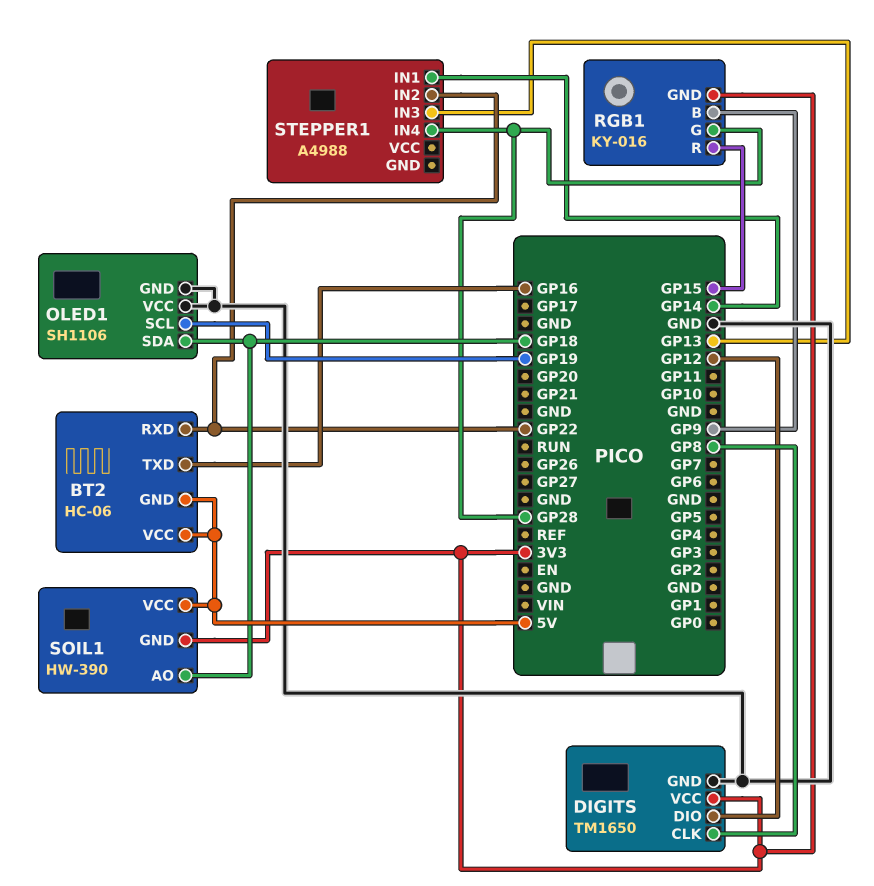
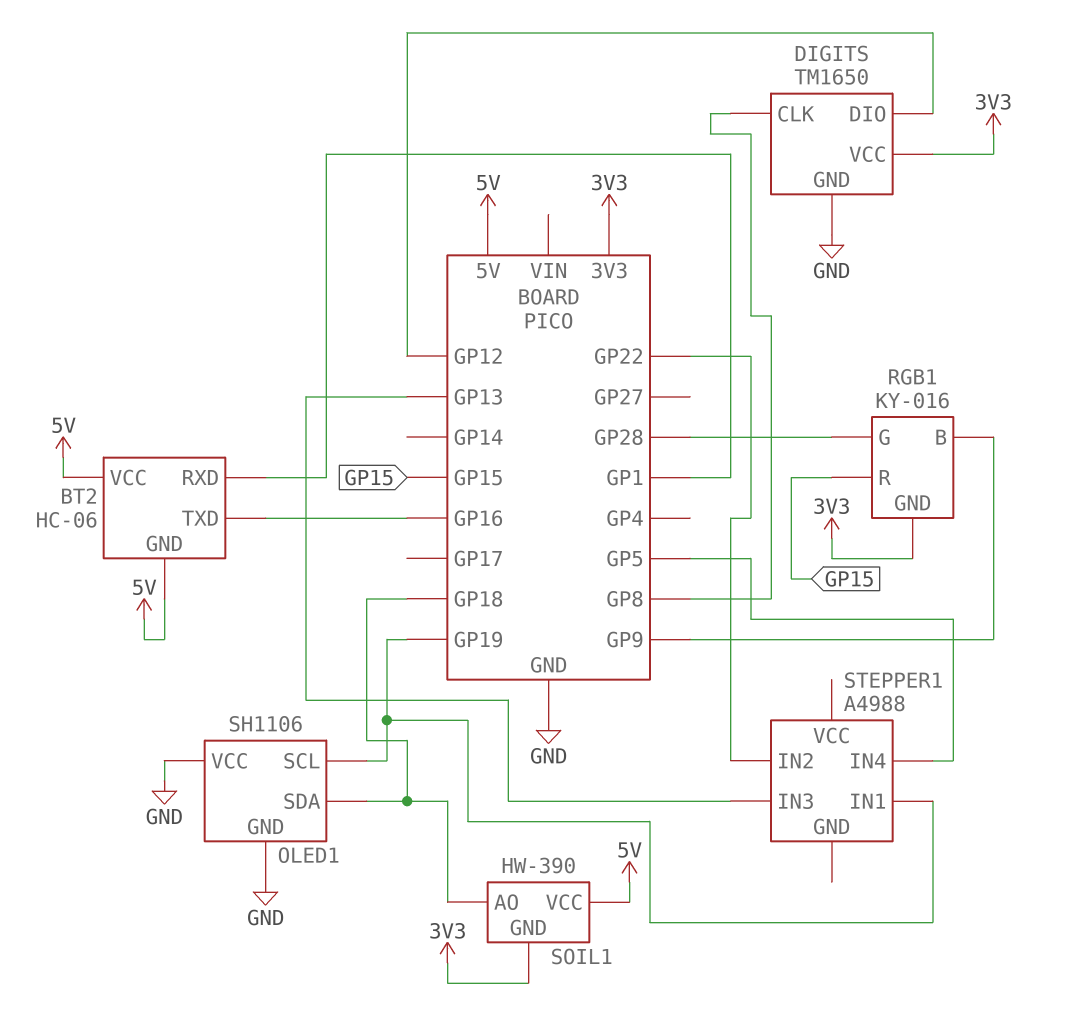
BT2 pin RXD: GP22 -> GP1
STEPPER1 pin IN1: GP14 -> GP19
STEPPER1 pin IN4: GP28 -> GP5

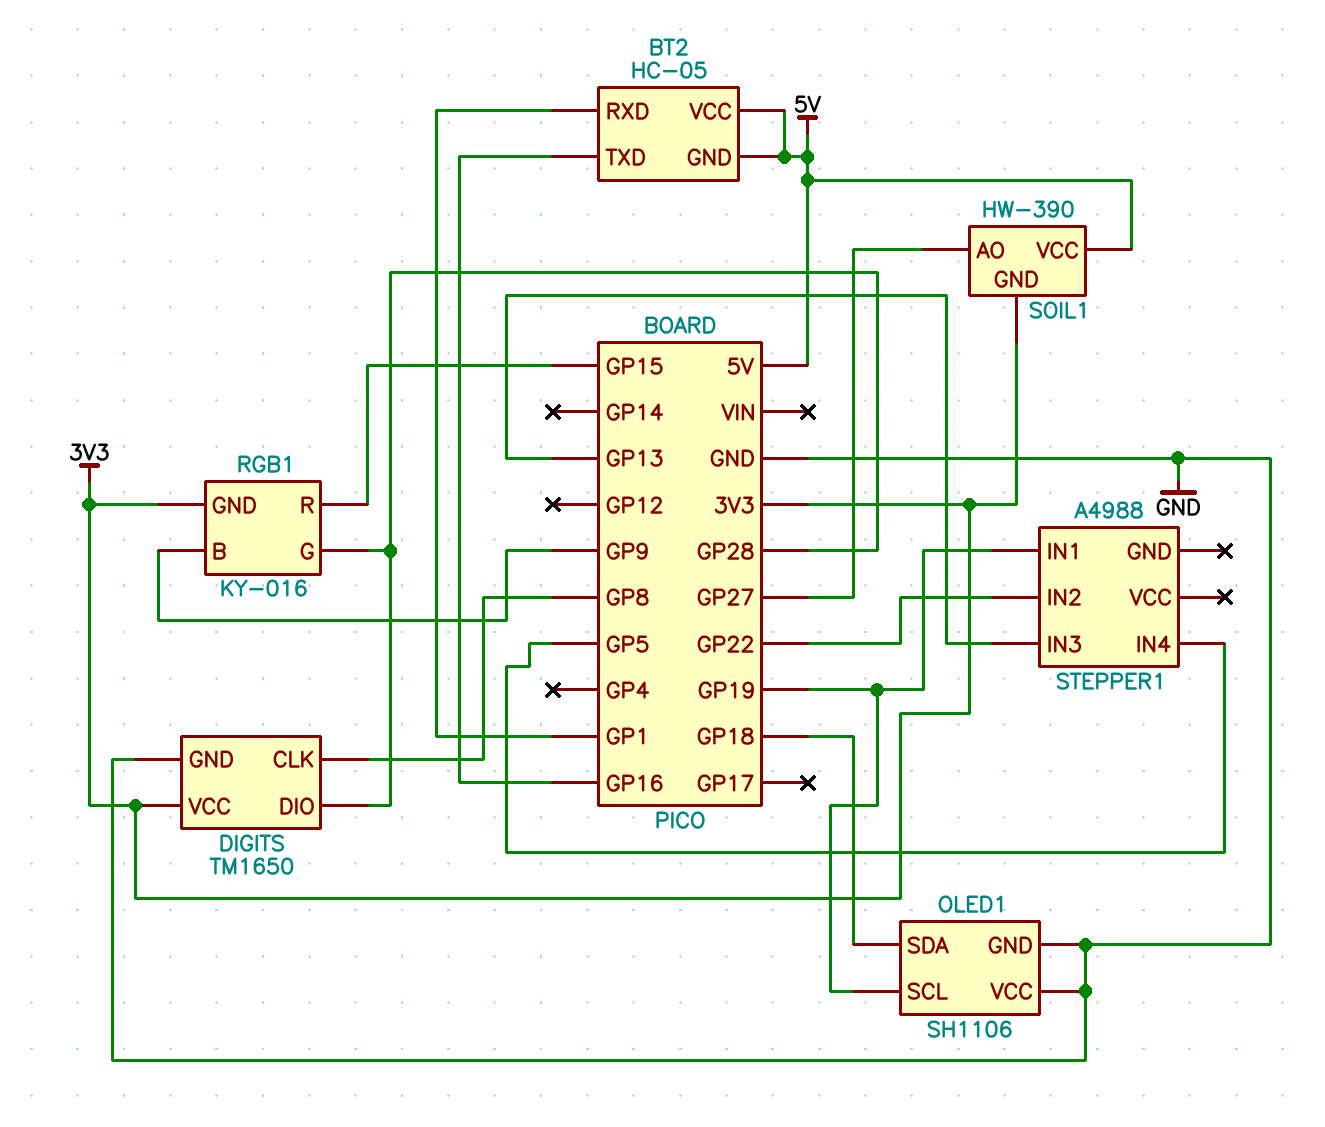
BT2: HC-06 -> HC-05
DIGITS pin DIO: GP12 -> GP28
SOIL1 pin AO: GP18 -> GP27

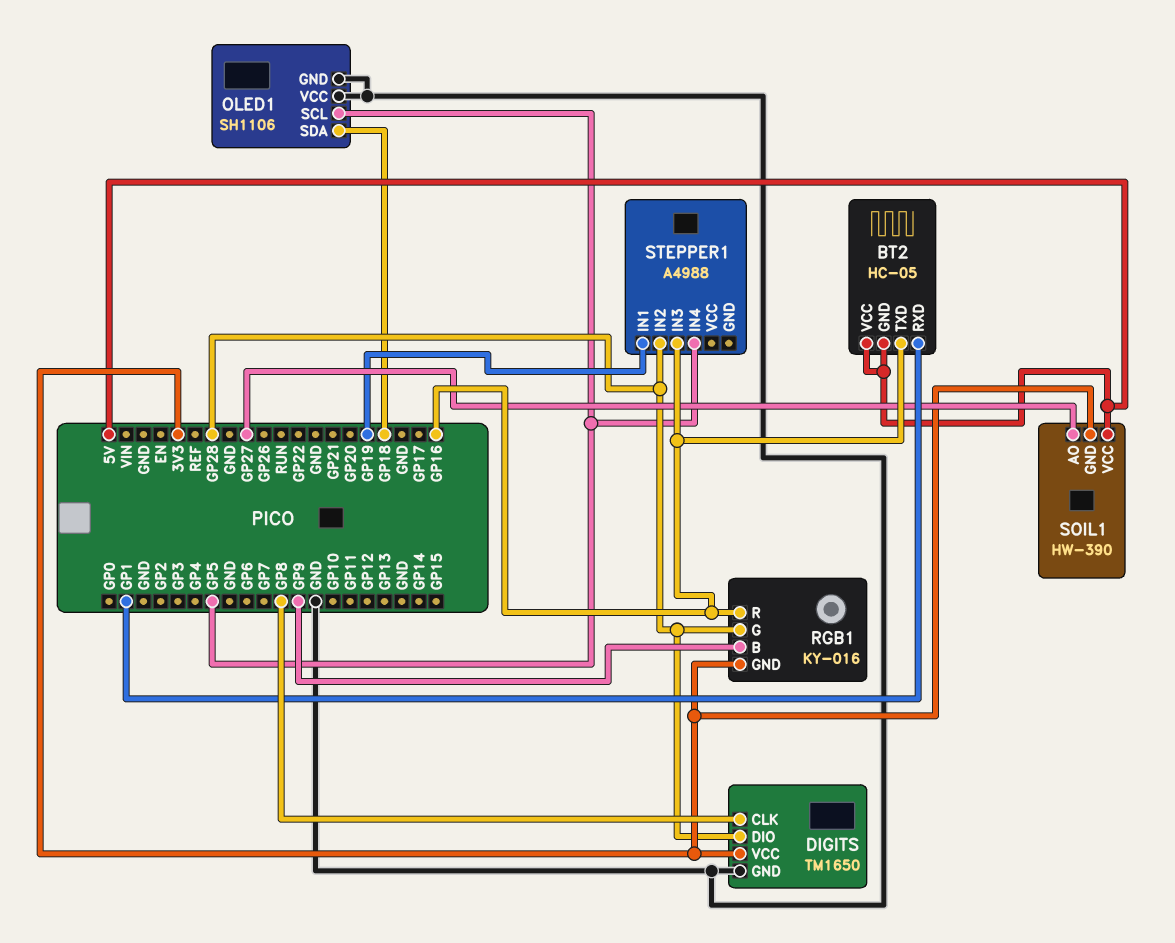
OLED1 pin SCL: GP19 -> GP5
RGB1 pin R: GP15 -> GP16
STEPPER1 pin IN2: GP22 -> GP28
STEPPER1 pin IN3: GP13 -> GP16

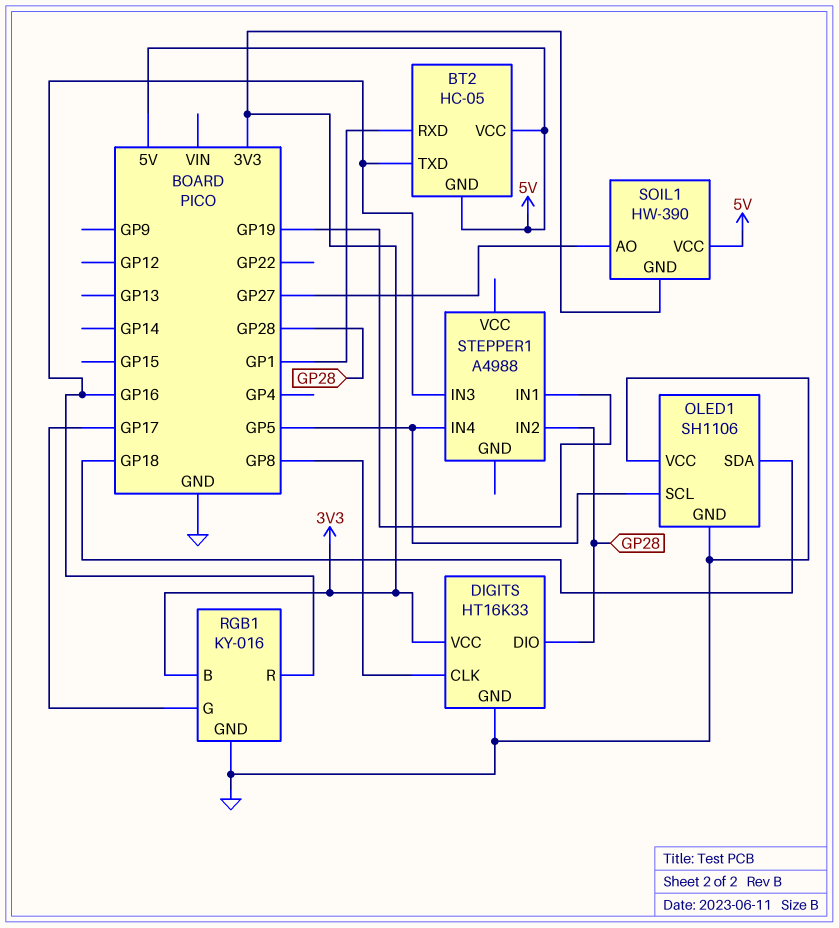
DIGITS: TM1650 -> HT16K33
RGB1 pin B: GP9 -> 3V3
RGB1 pin G: GP28 -> GP17
RGB1 pin GND: 3V3 -> GND

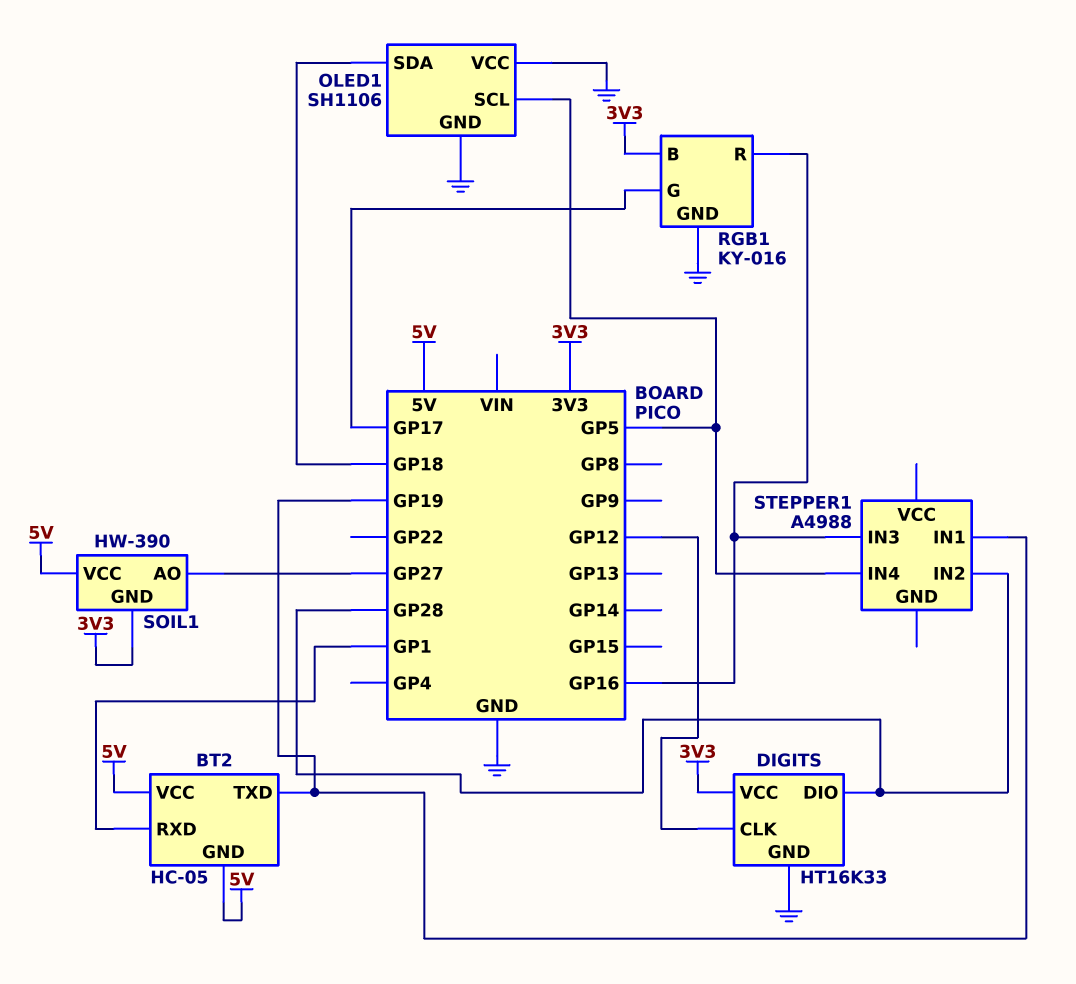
BT2 pin TXD: GP16 -> GP19
DIGITS pin CLK: GP8 -> GP12

